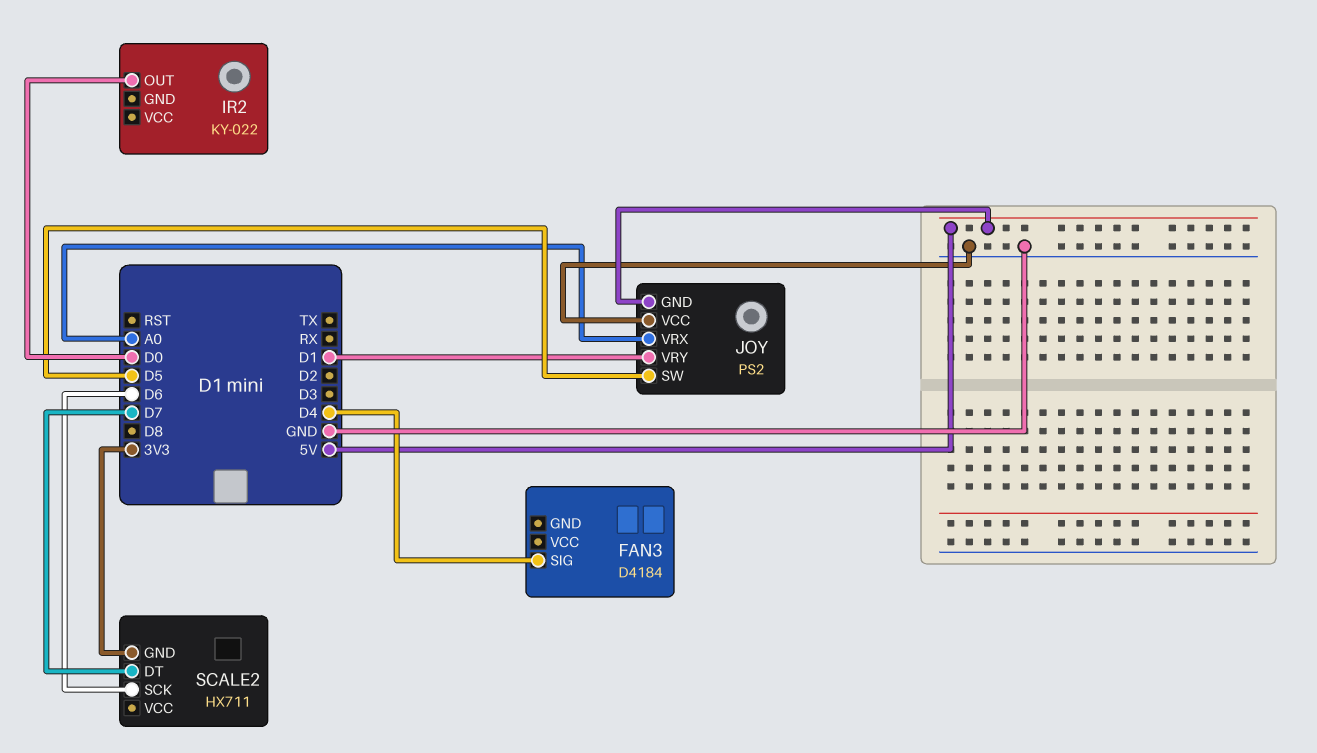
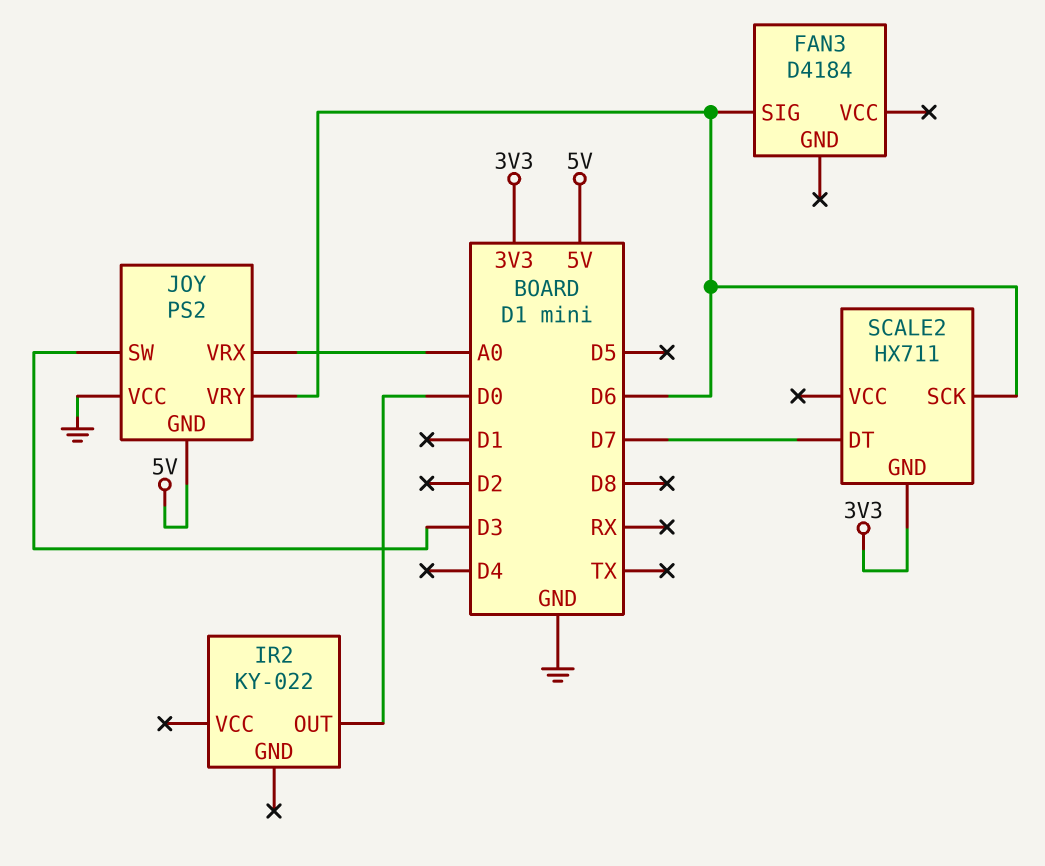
FAN3 pin SIG: D4 -> D6
JOY pin SW: D5 -> D3
JOY pin VRY: D1 -> D6

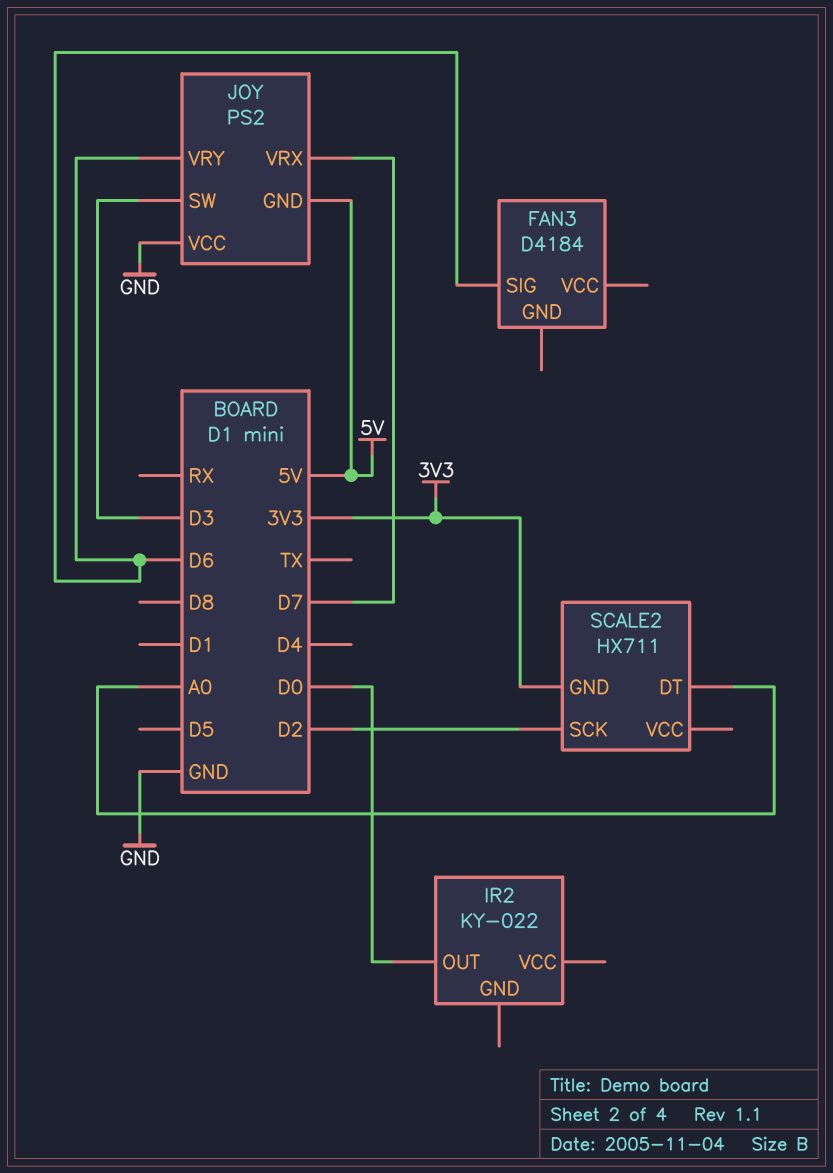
JOY pin VRX: A0 -> D7
SCALE2 pin DT: D7 -> A0
SCALE2 pin SCK: D6 -> D2

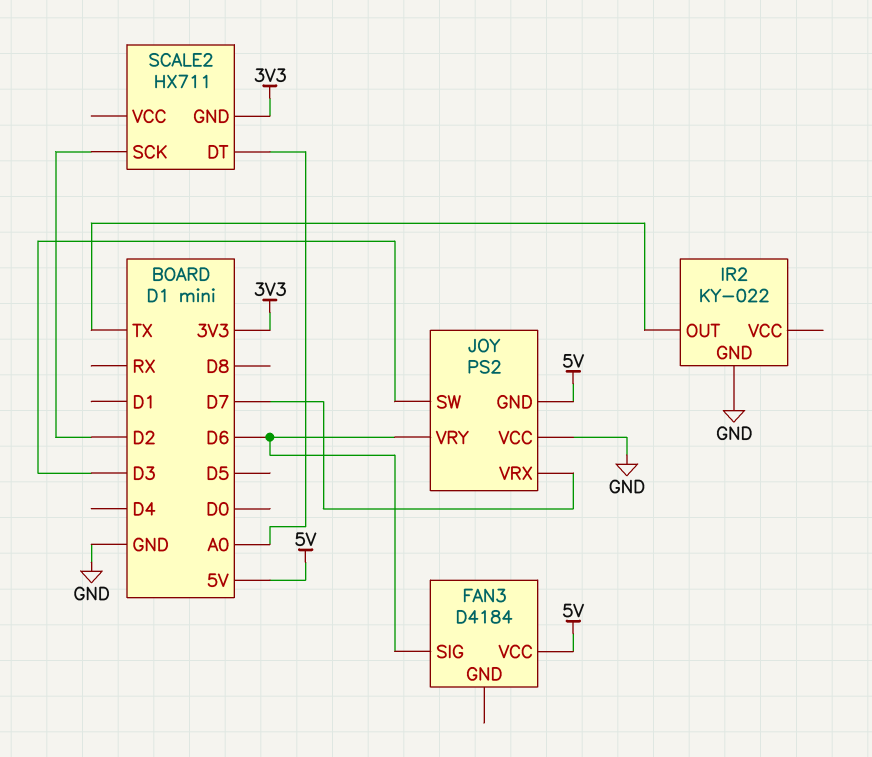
FAN3 pin VCC: none -> 5V
IR2 pin GND: none -> GND
IR2 pin OUT: D0 -> TX

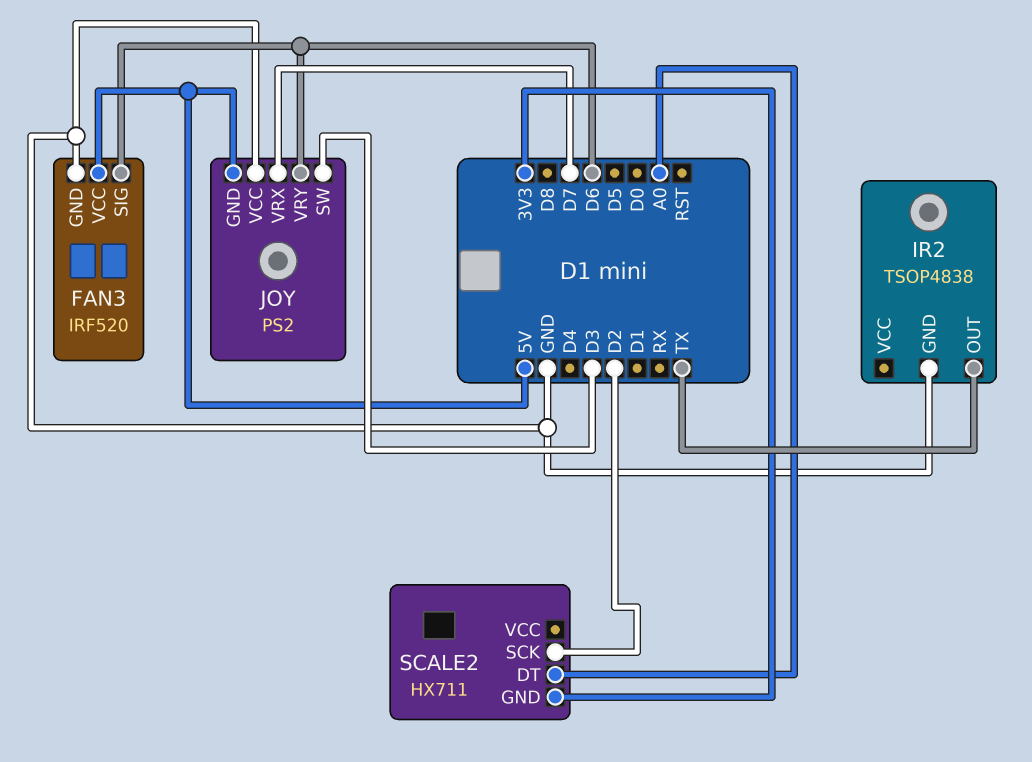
FAN3: D4184 -> IRF520
FAN3 pin GND: none -> GND
IR2: KY-022 -> TSOP4838

